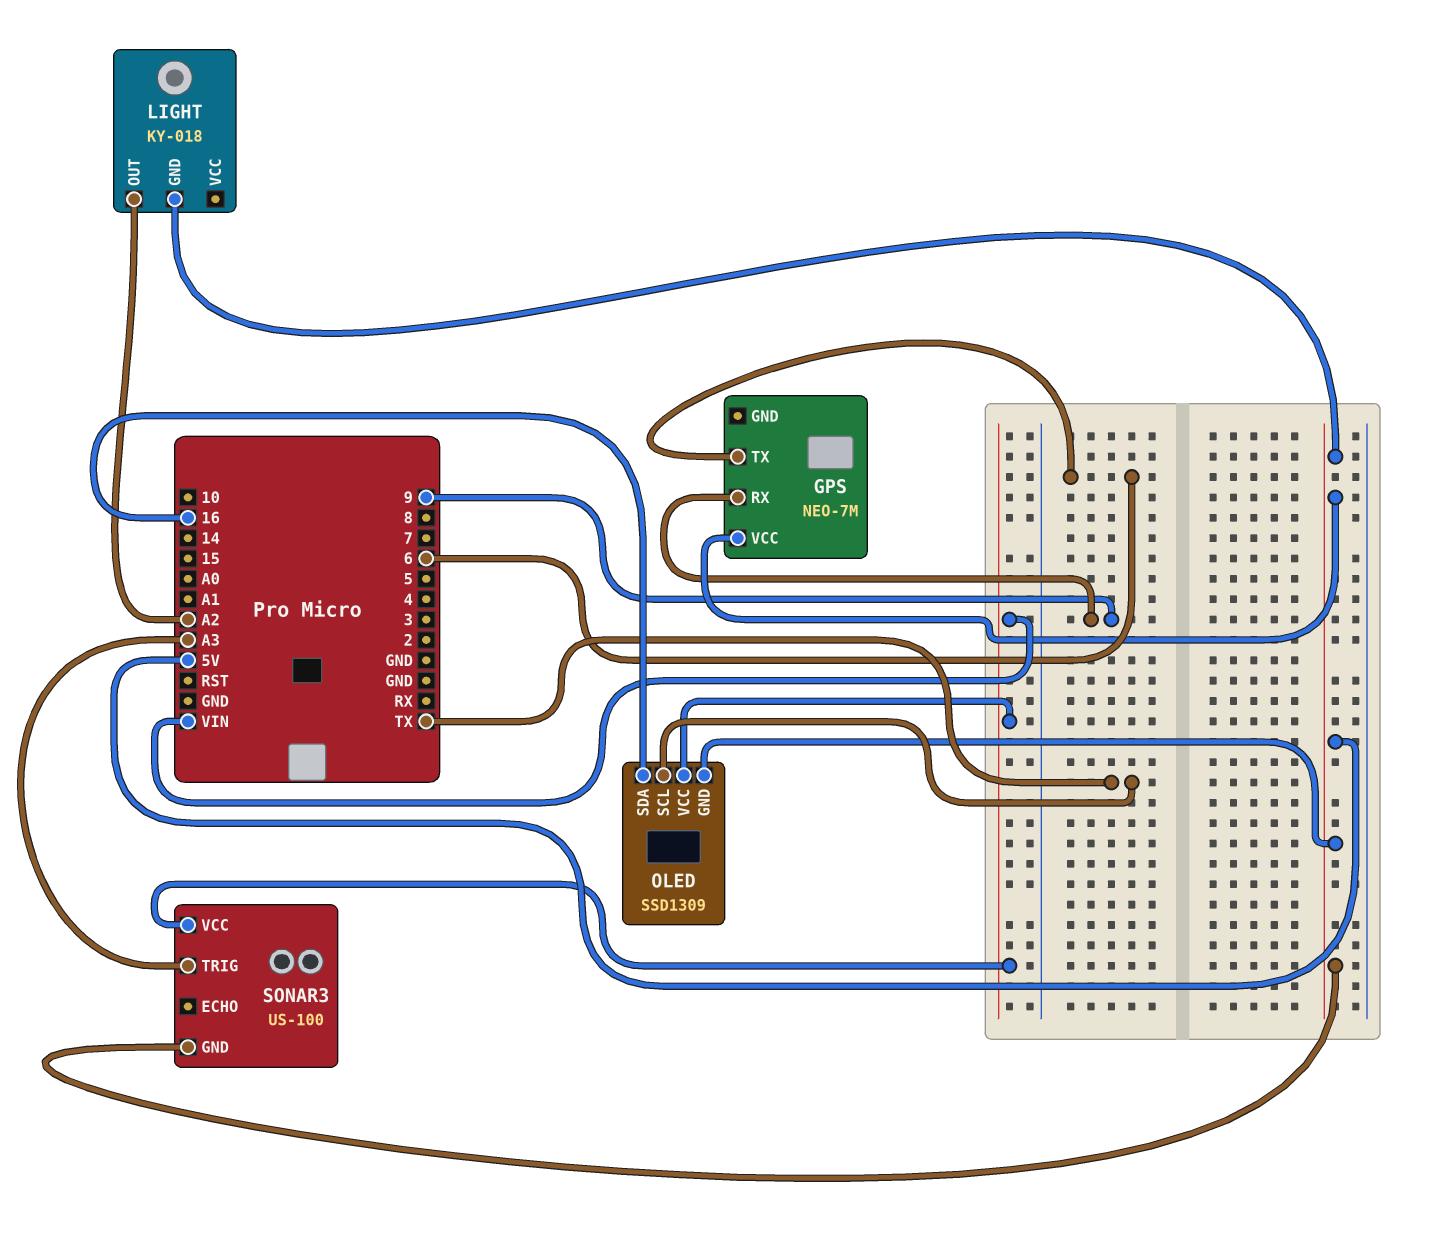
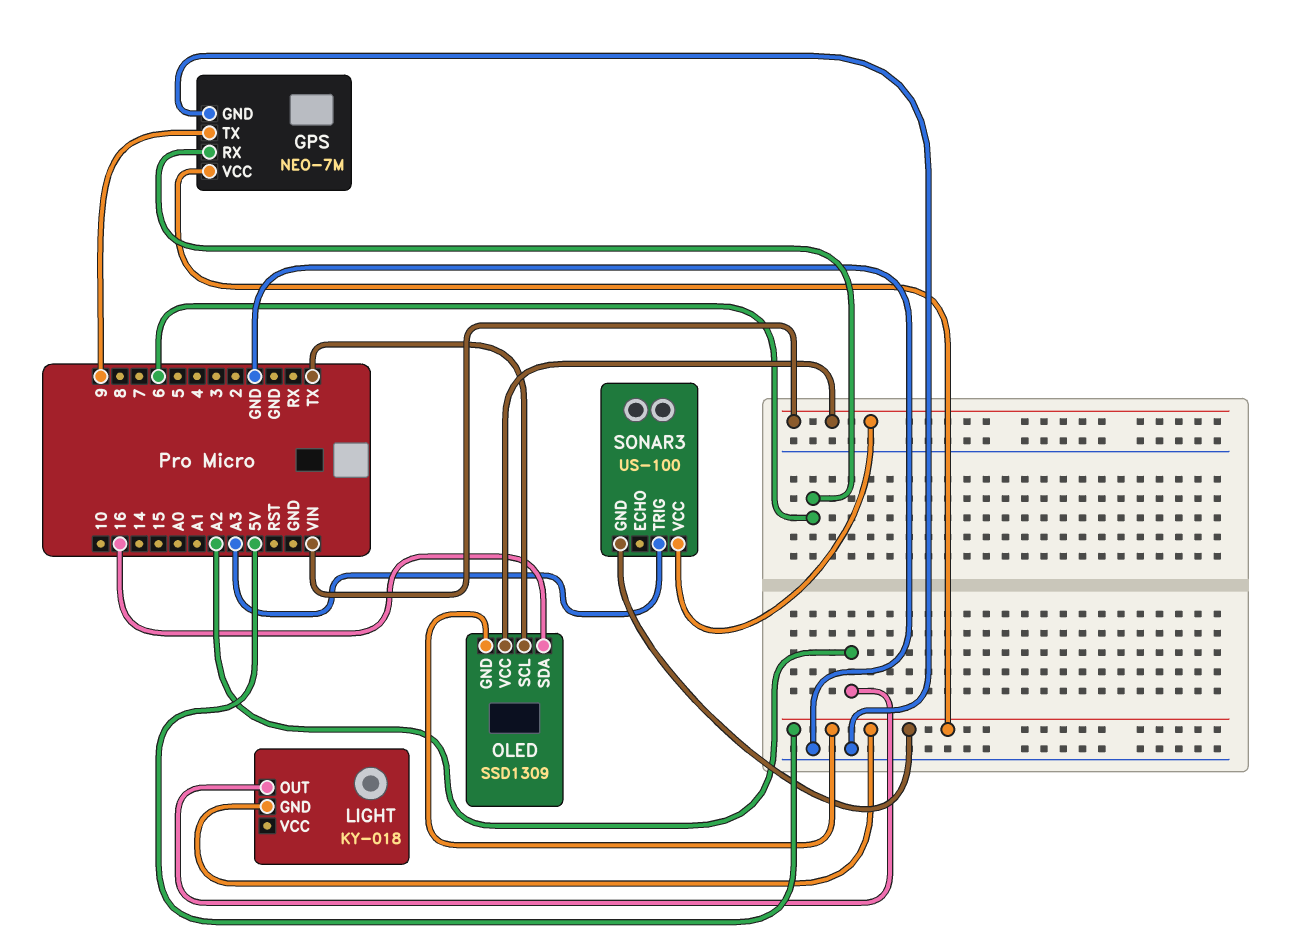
GPS pin GND: none -> GND
GPS pin RX: 9 -> 6
GPS pin TX: 6 -> 9

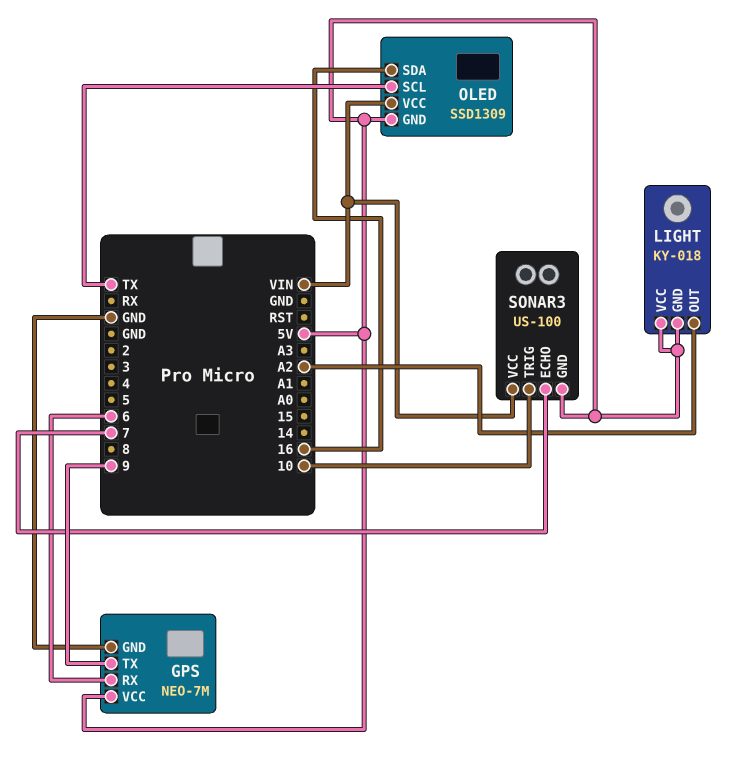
LIGHT pin VCC: none -> 5V
SONAR3 pin ECHO: none -> 7
SONAR3 pin TRIG: A3 -> 10

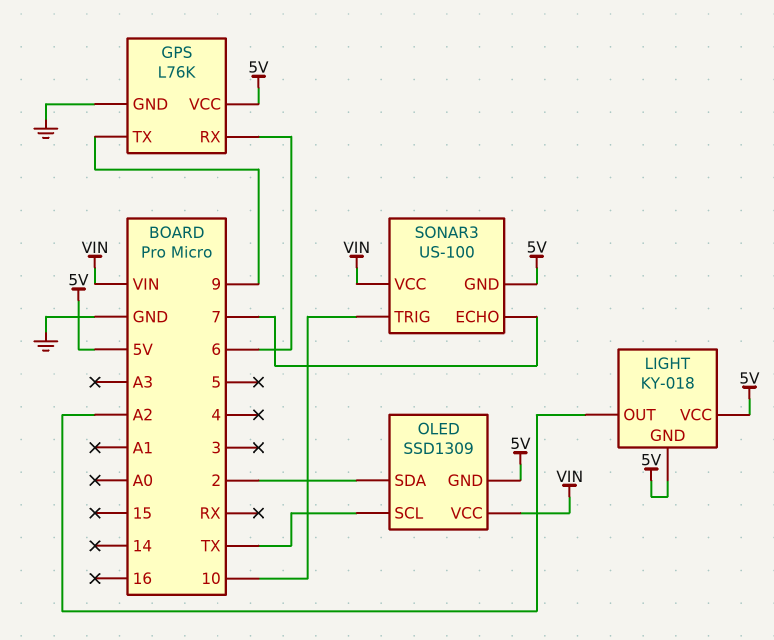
GPS: NEO-7M -> L76K
OLED pin SDA: 16 -> 2

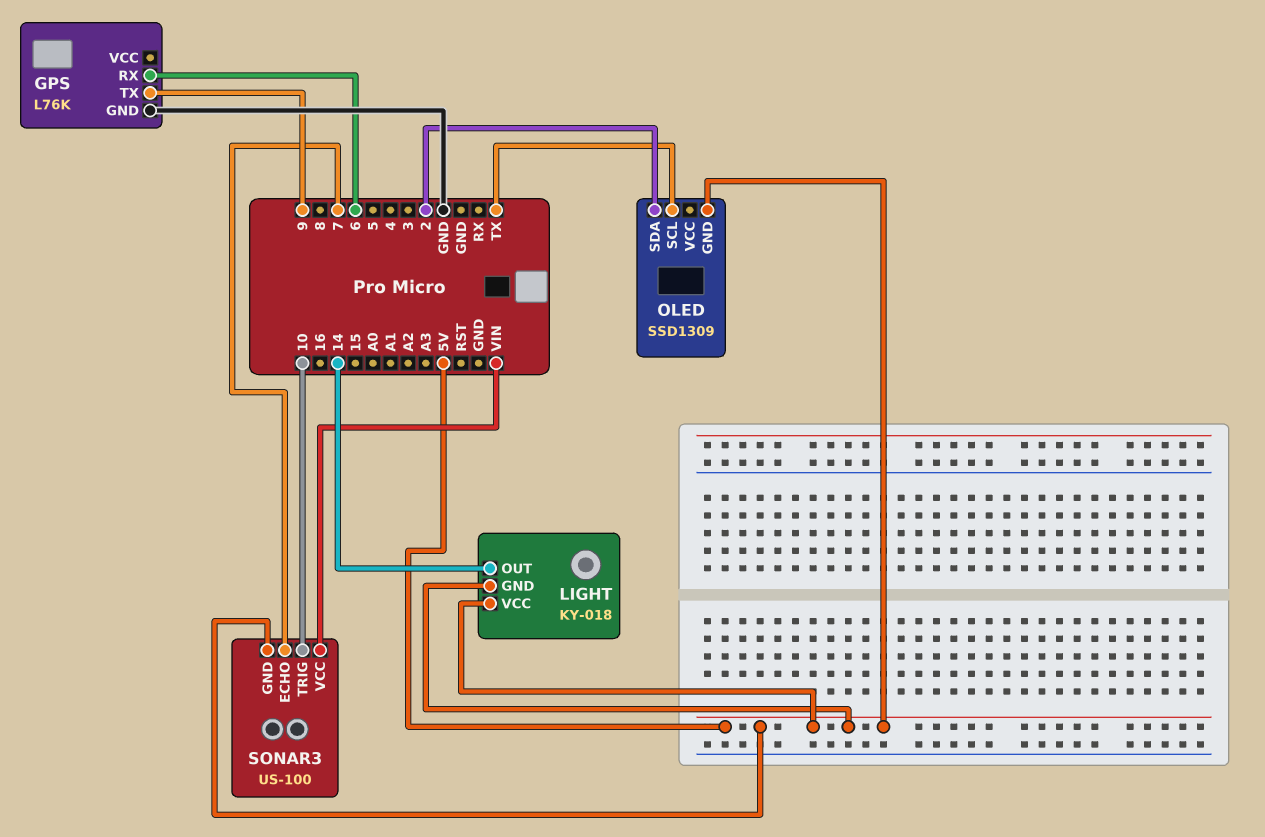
GPS pin VCC: 5V -> none
LIGHT pin OUT: A2 -> 14
OLED pin VCC: VIN -> none

